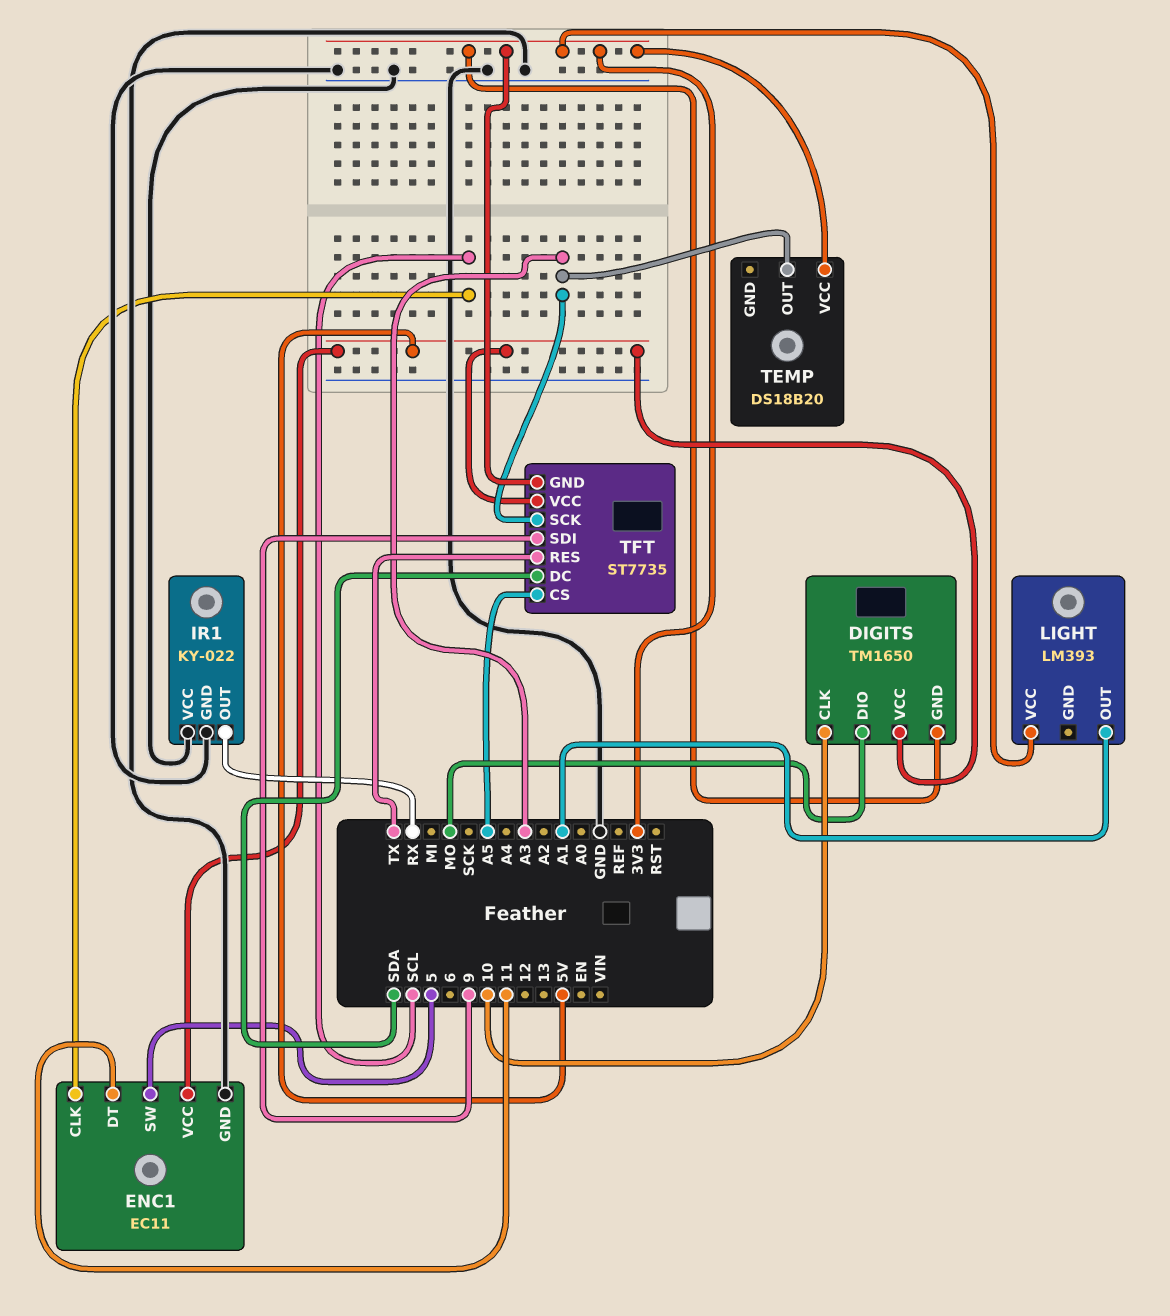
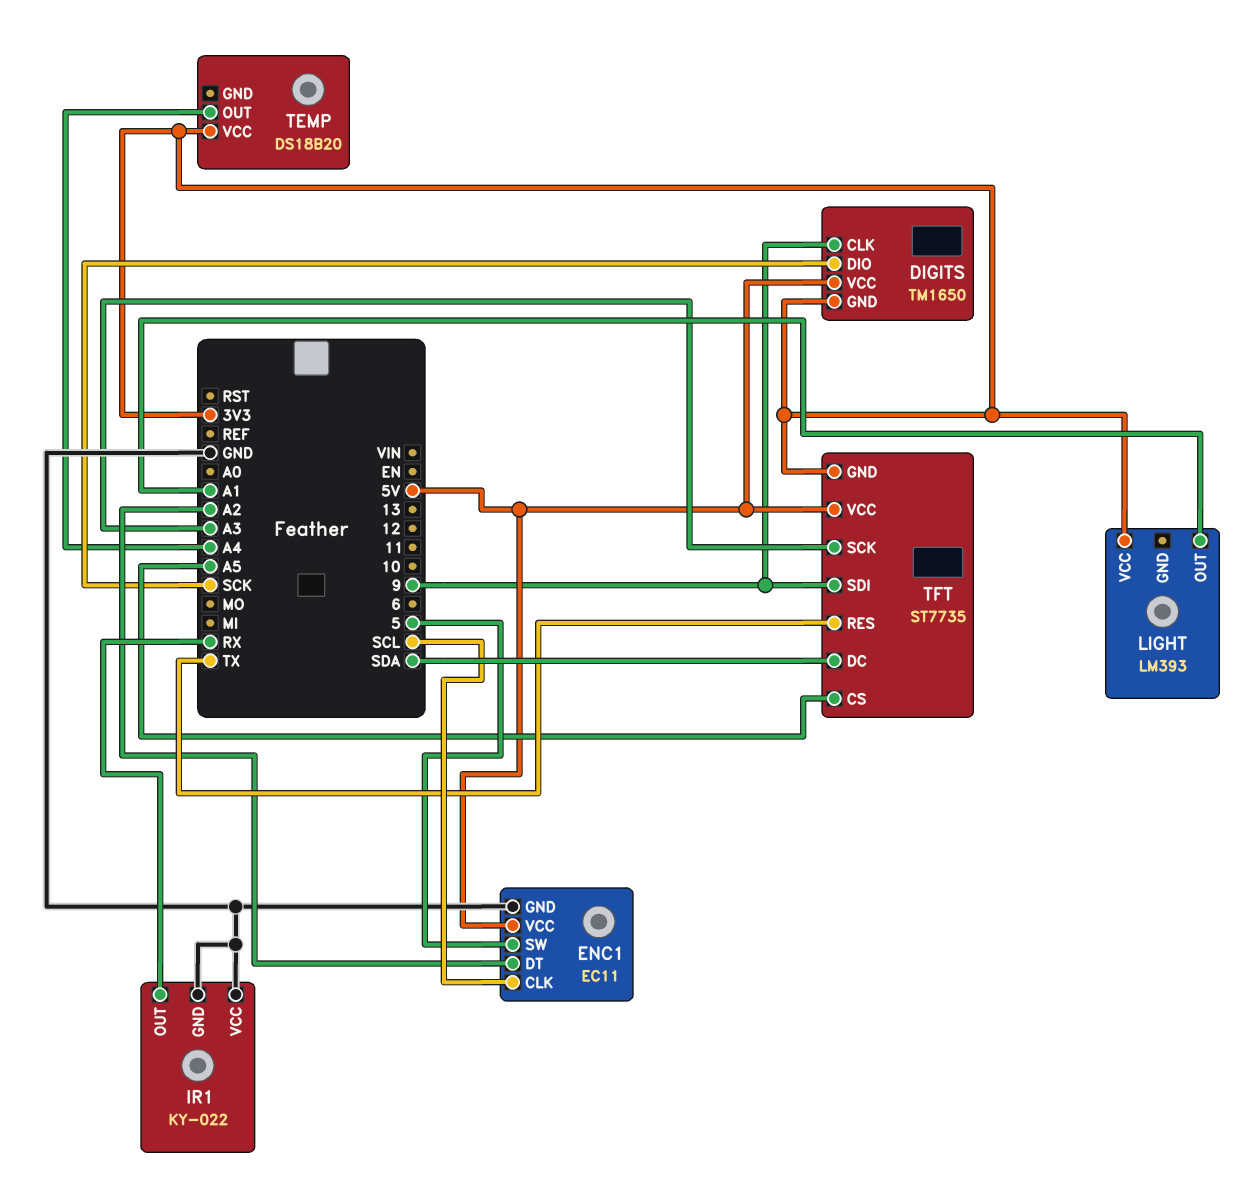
DIGITS pin CLK: 10 -> 9
DIGITS pin DIO: MO -> SCK
ENC1 pin DT: 11 -> A2
TEMP pin OUT: A3 -> A4

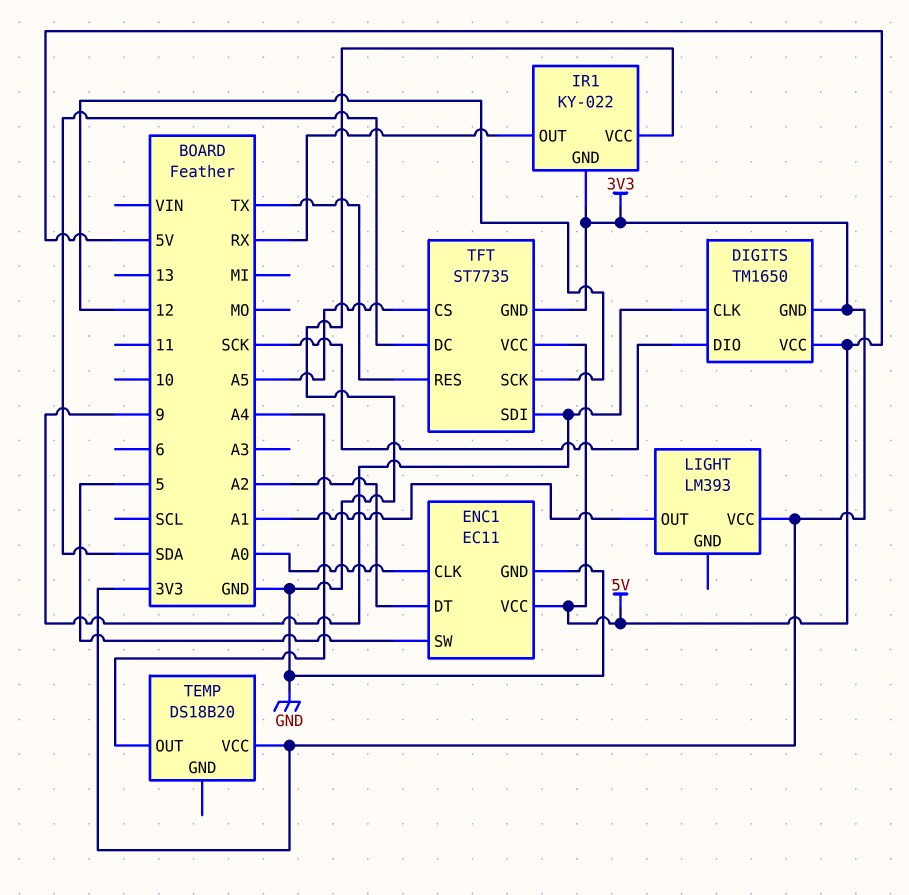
ENC1 pin CLK: SCL -> A0
IR1 pin GND: GND -> 3V3
TFT pin SCK: A3 -> 12

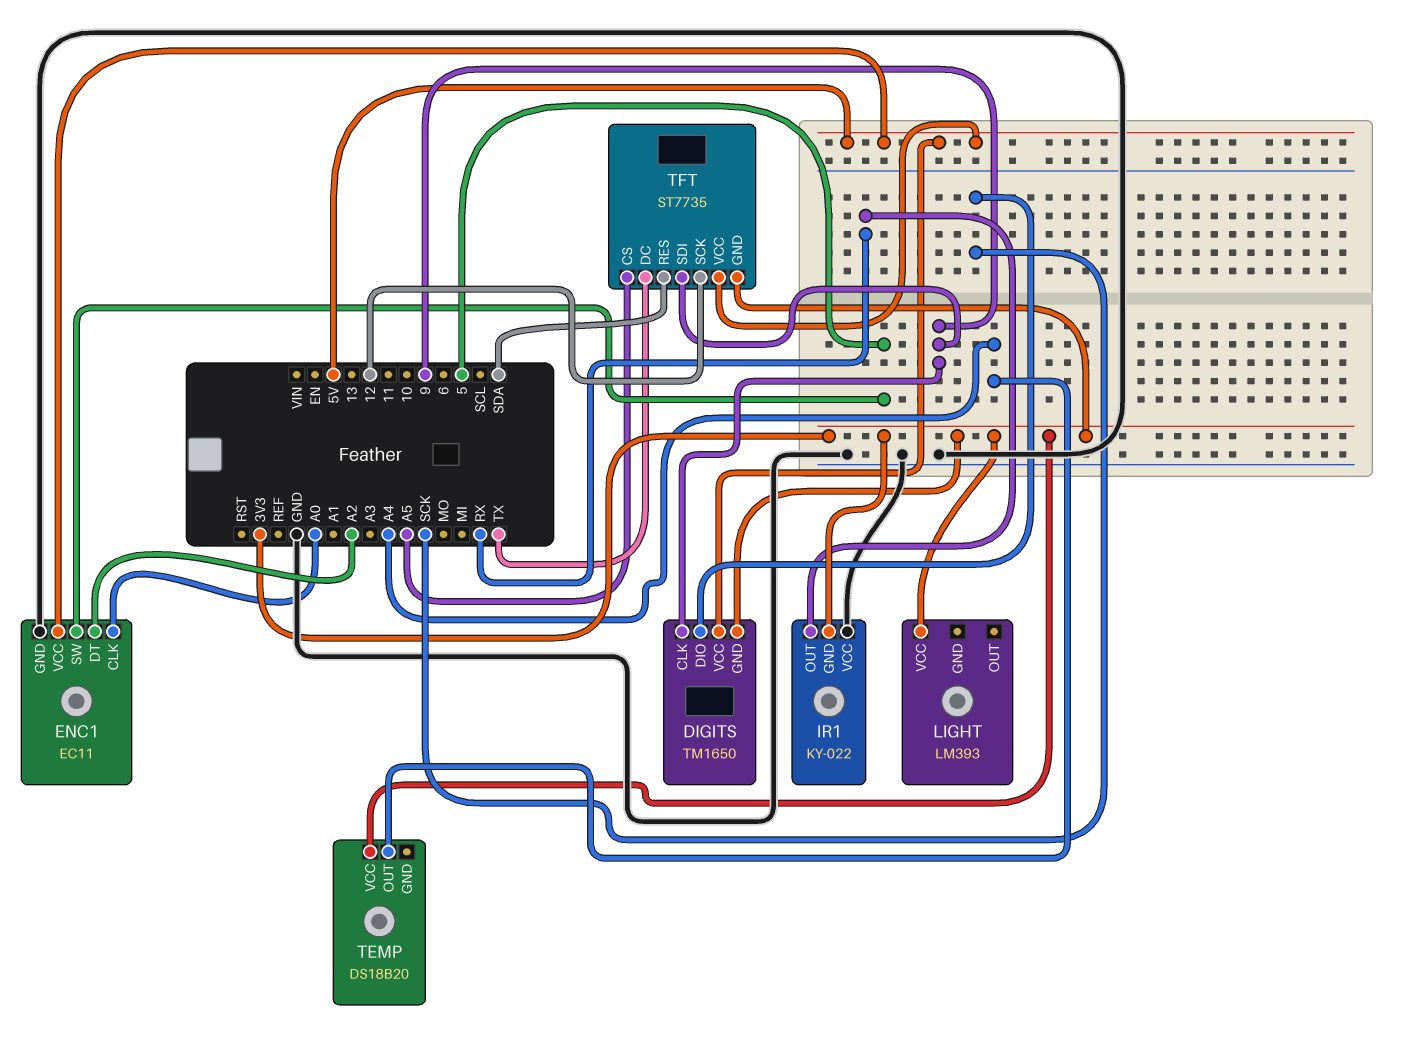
LIGHT pin OUT: A1 -> none
TFT pin DC: SDA -> TX
TFT pin RES: TX -> SDA

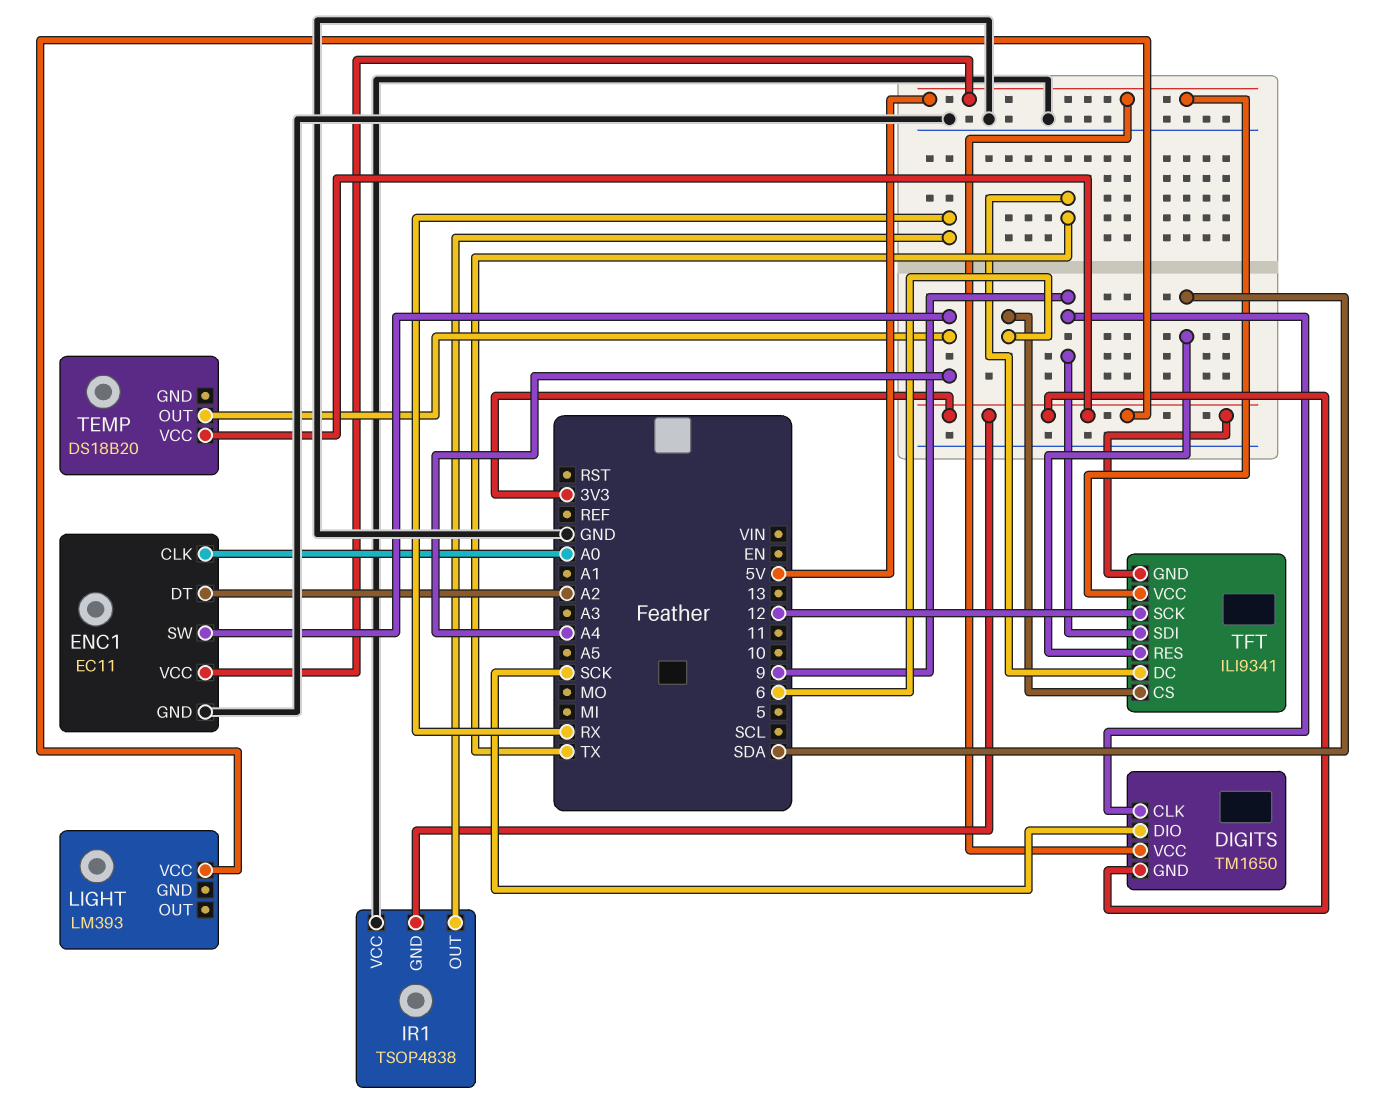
ENC1 pin SW: 5 -> A4
IR1: KY-022 -> TSOP4838
TFT: ST7735 -> ILI9341
TFT pin CS: A5 -> 6

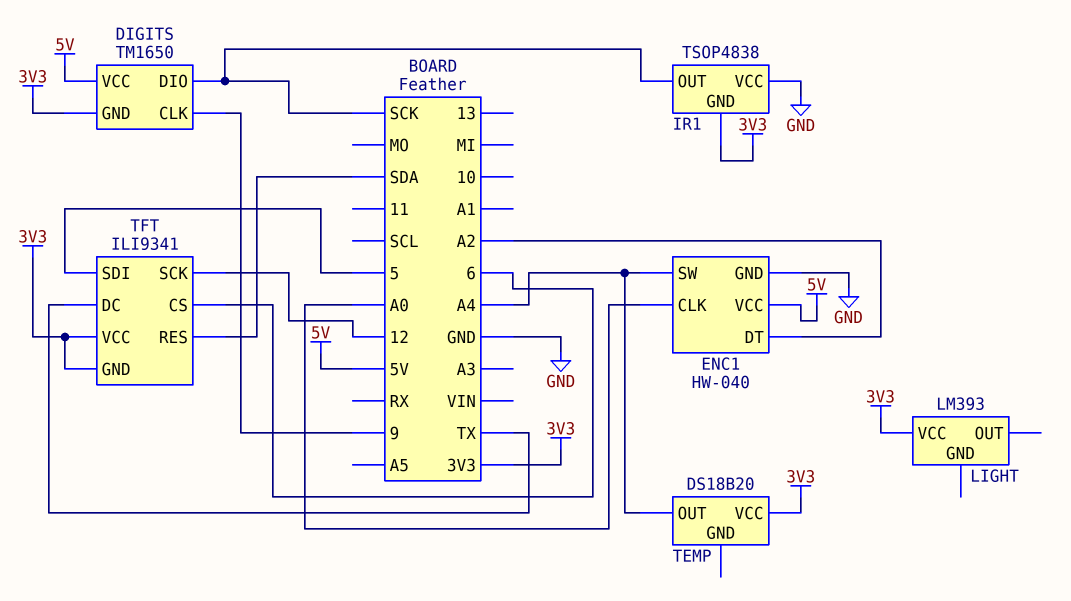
ENC1: EC11 -> HW-040
IR1 pin OUT: RX -> SCK
TFT pin SDI: 9 -> 5
TFT pin VCC: 5V -> 3V3

